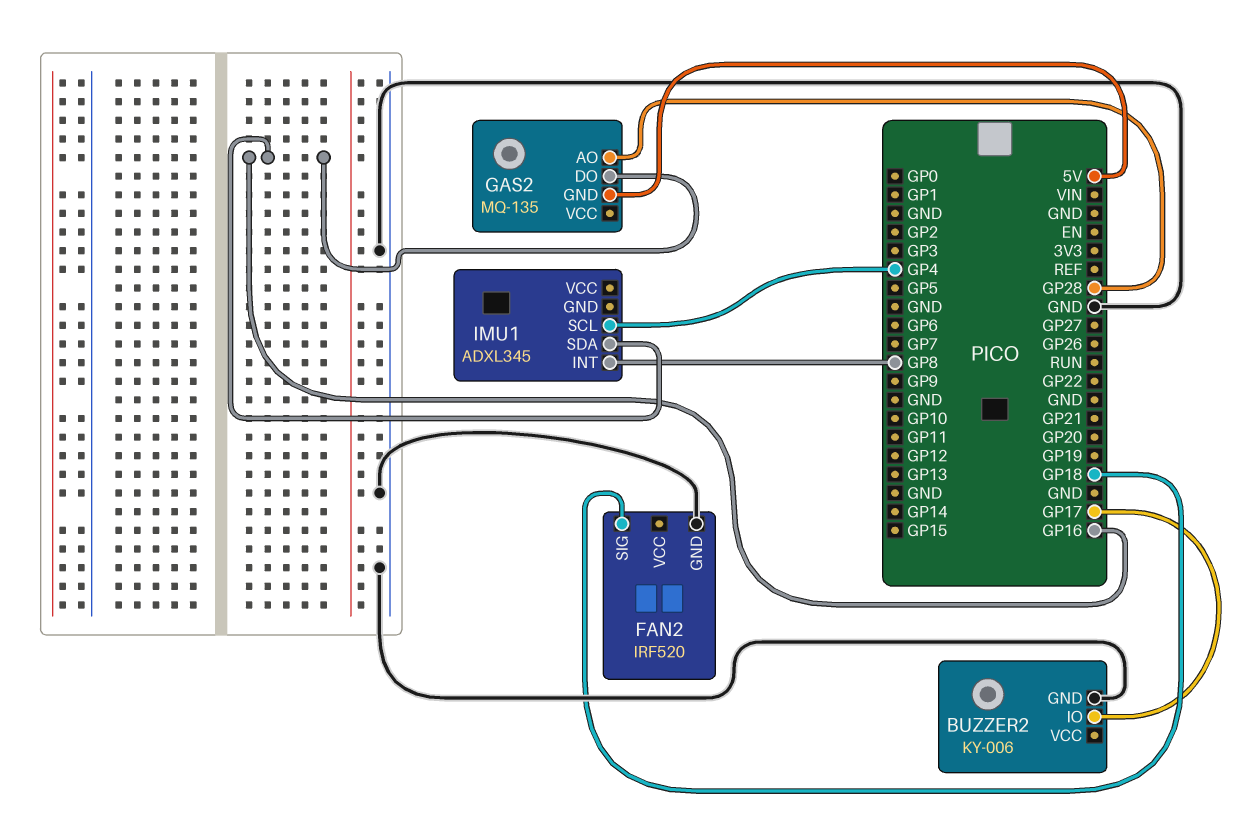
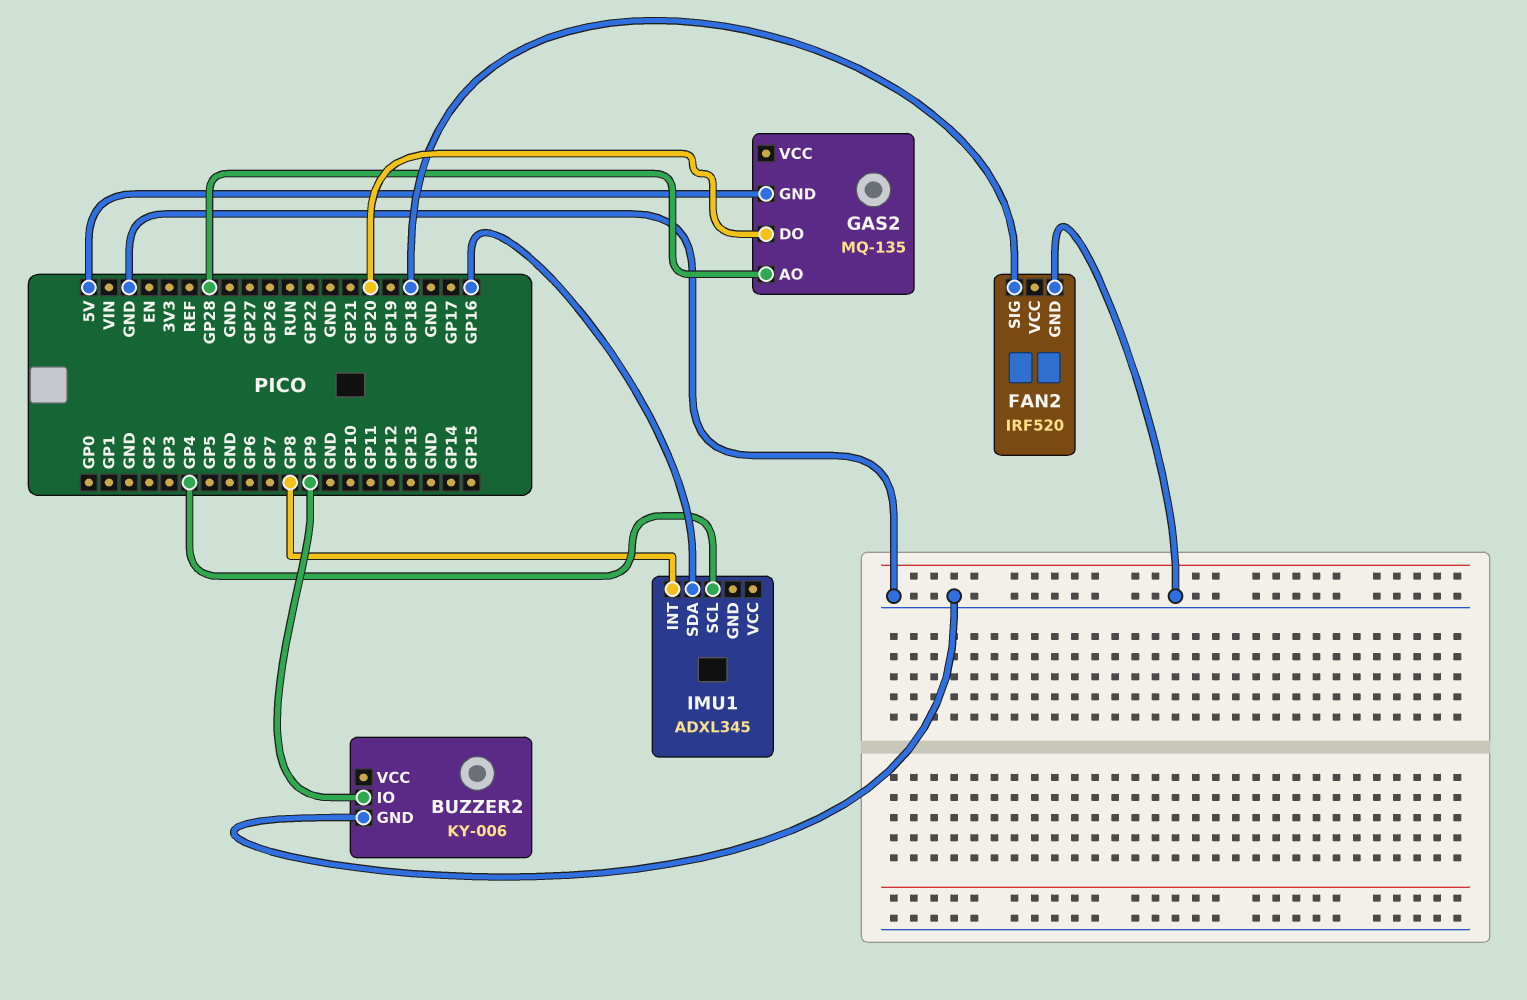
BUZZER2 pin IO: GP17 -> GP9
GAS2 pin DO: GP16 -> GP20

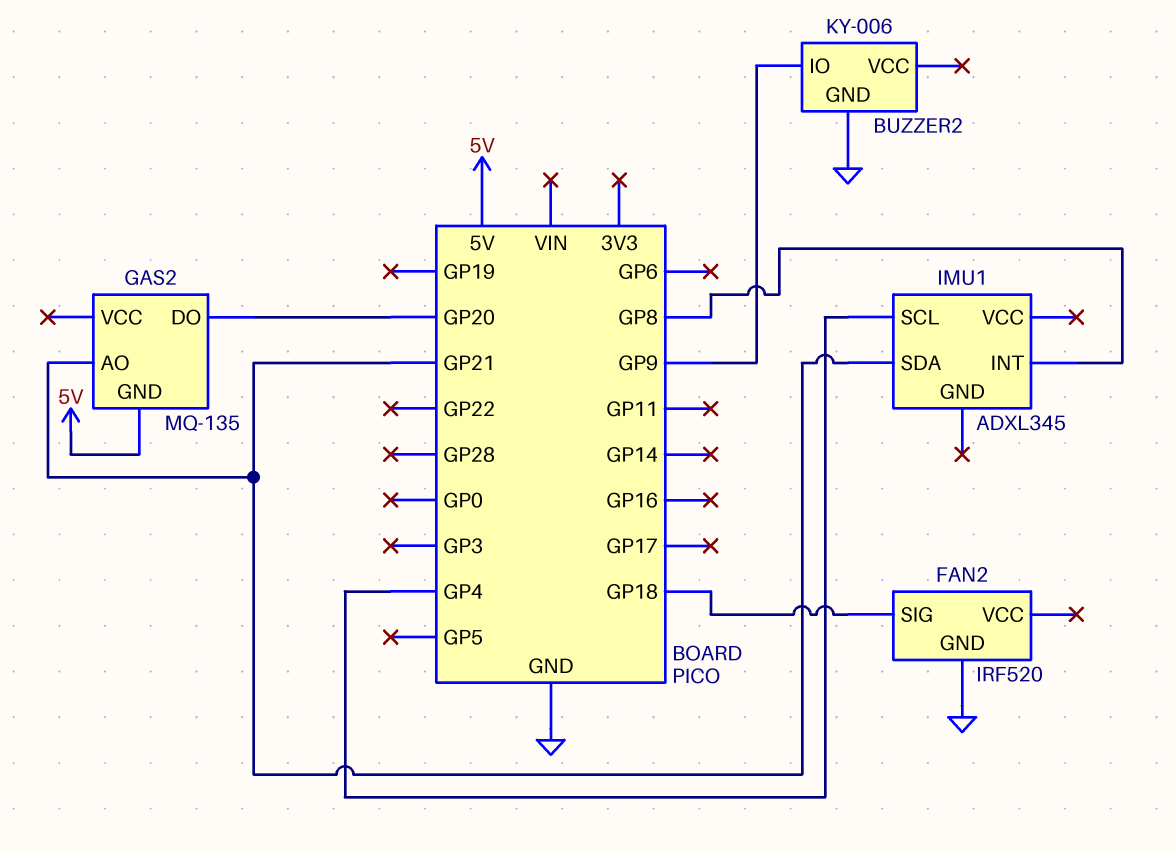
GAS2 pin AO: GP28 -> GP21
IMU1 pin SDA: GP16 -> GP21

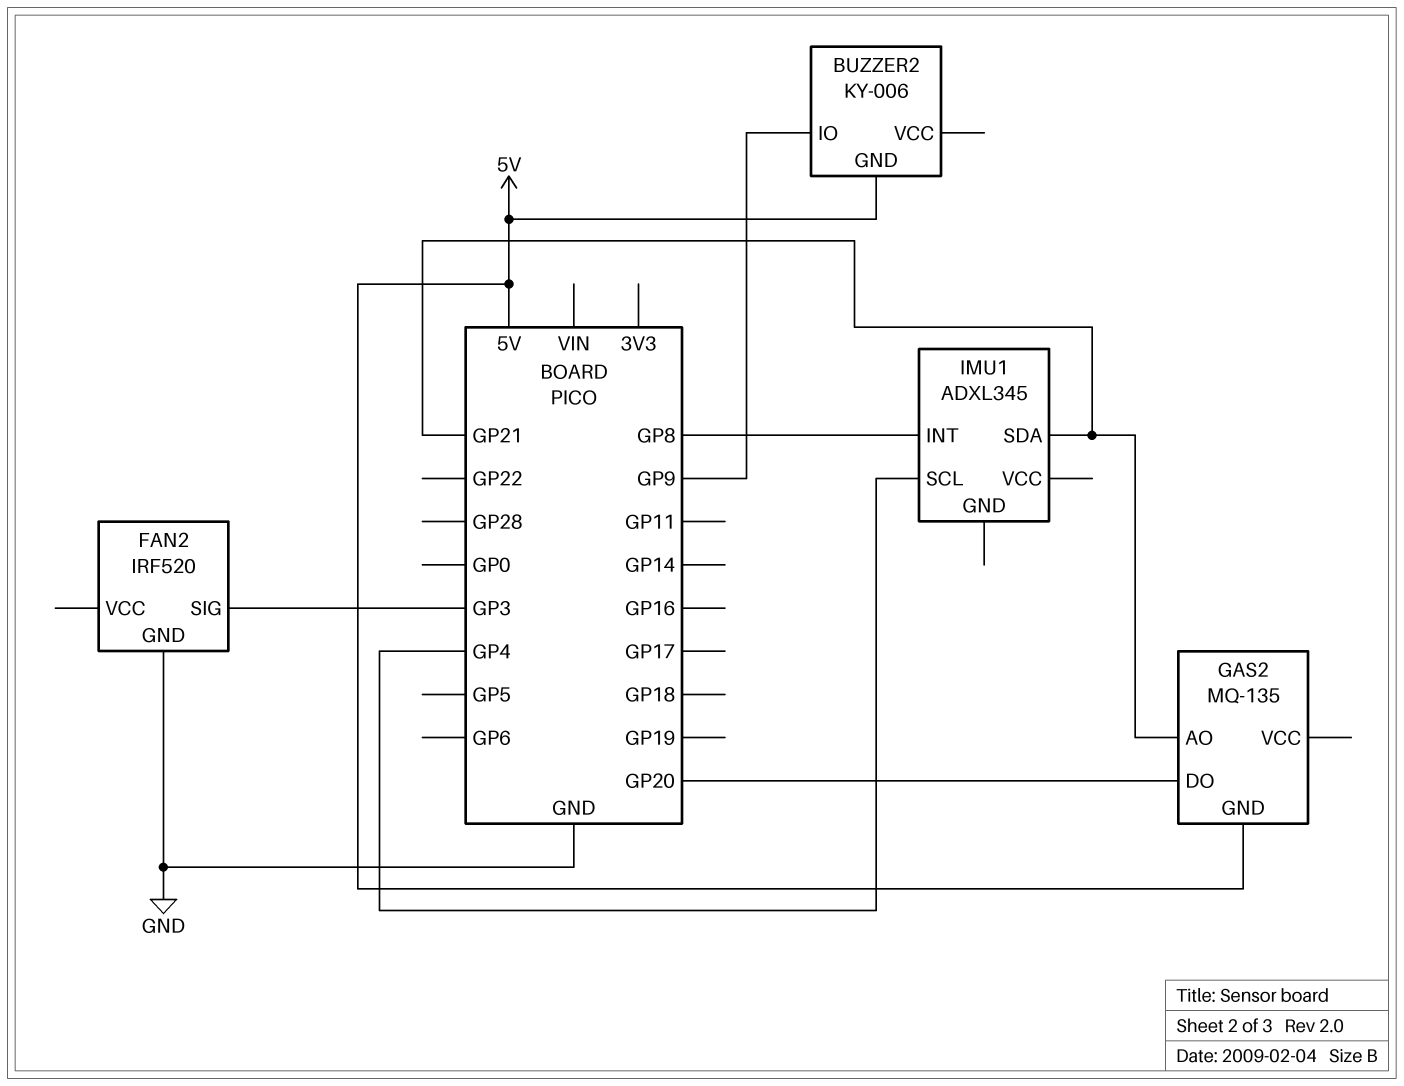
BUZZER2 pin GND: GND -> 5V
FAN2 pin SIG: GP18 -> GP3

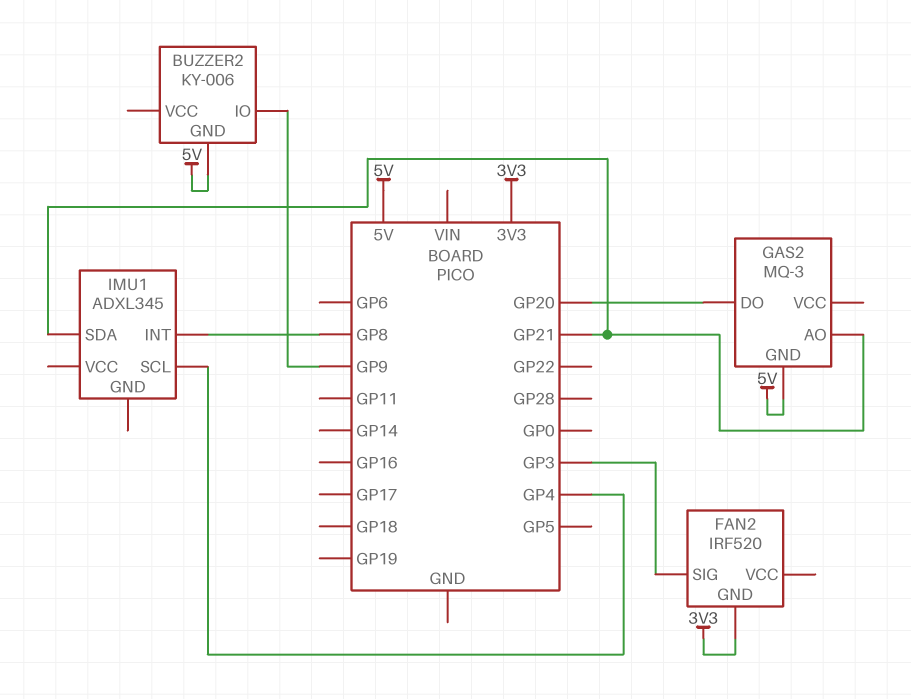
FAN2 pin GND: GND -> 3V3
GAS2: MQ-135 -> MQ-3

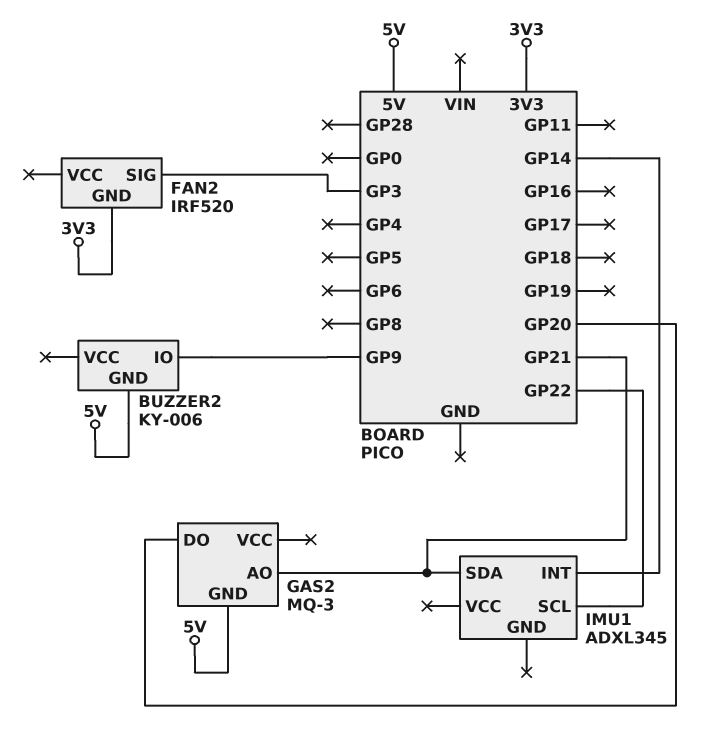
IMU1 pin INT: GP8 -> GP14
IMU1 pin SCL: GP4 -> GP22

